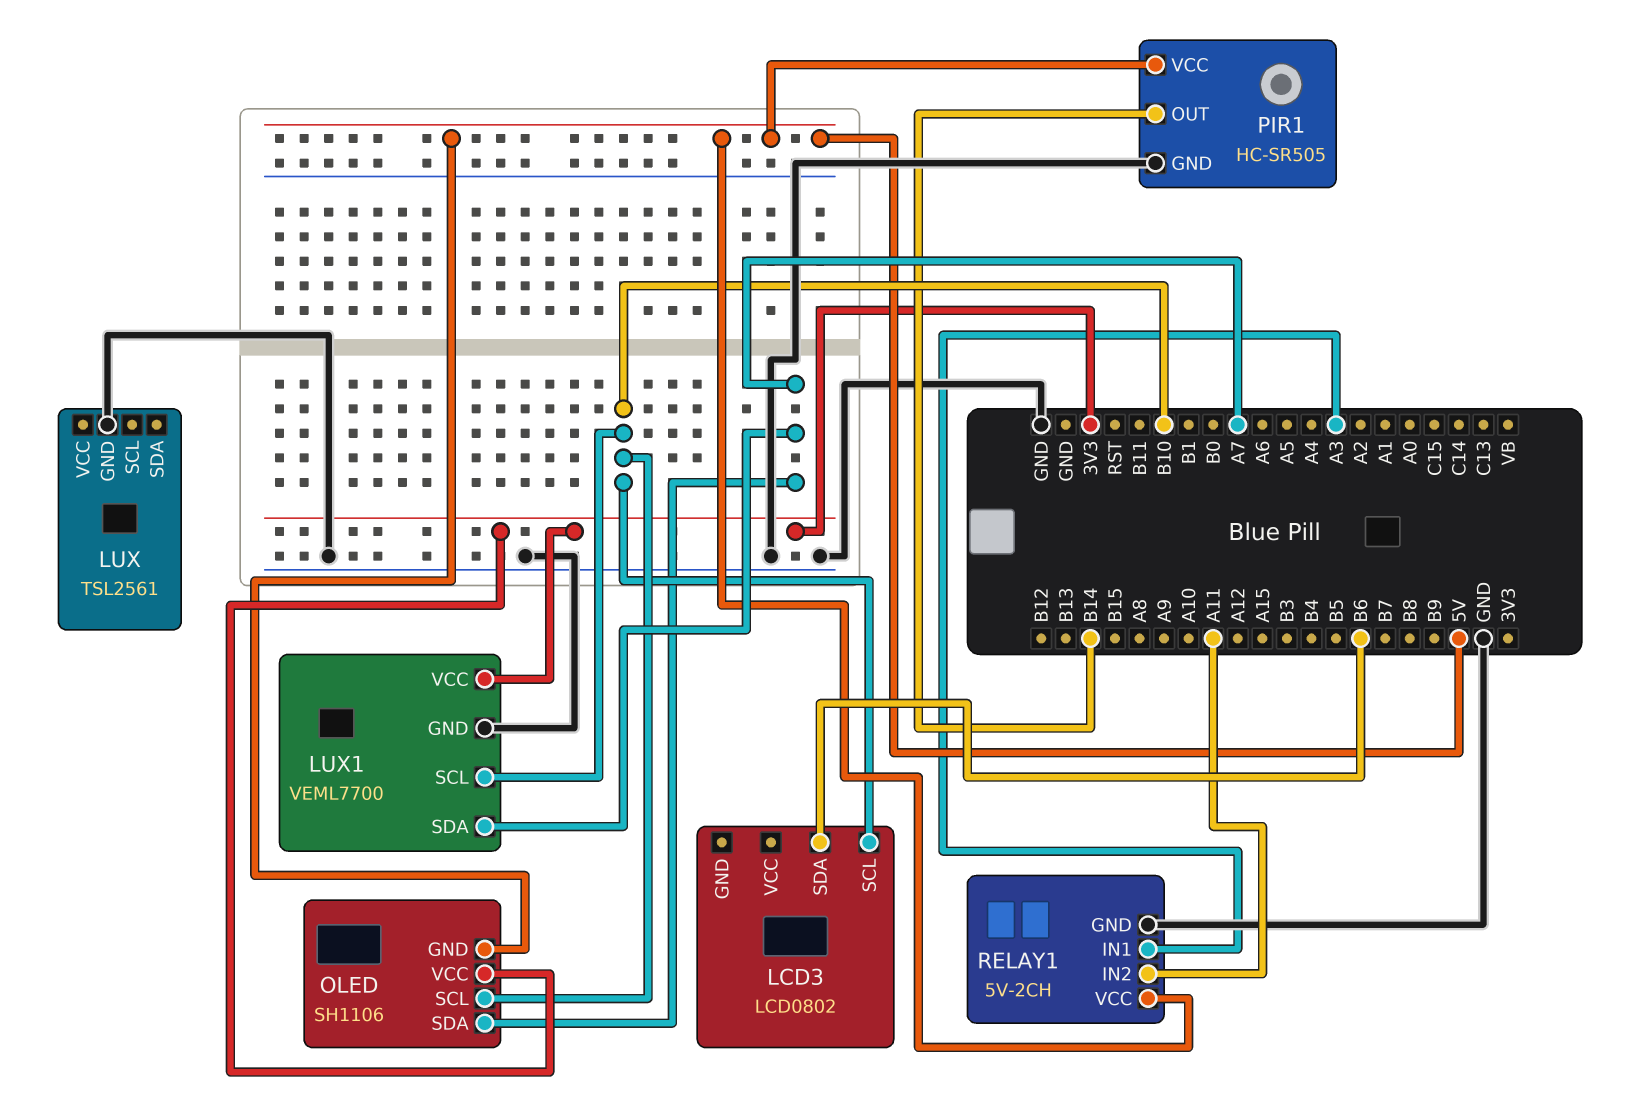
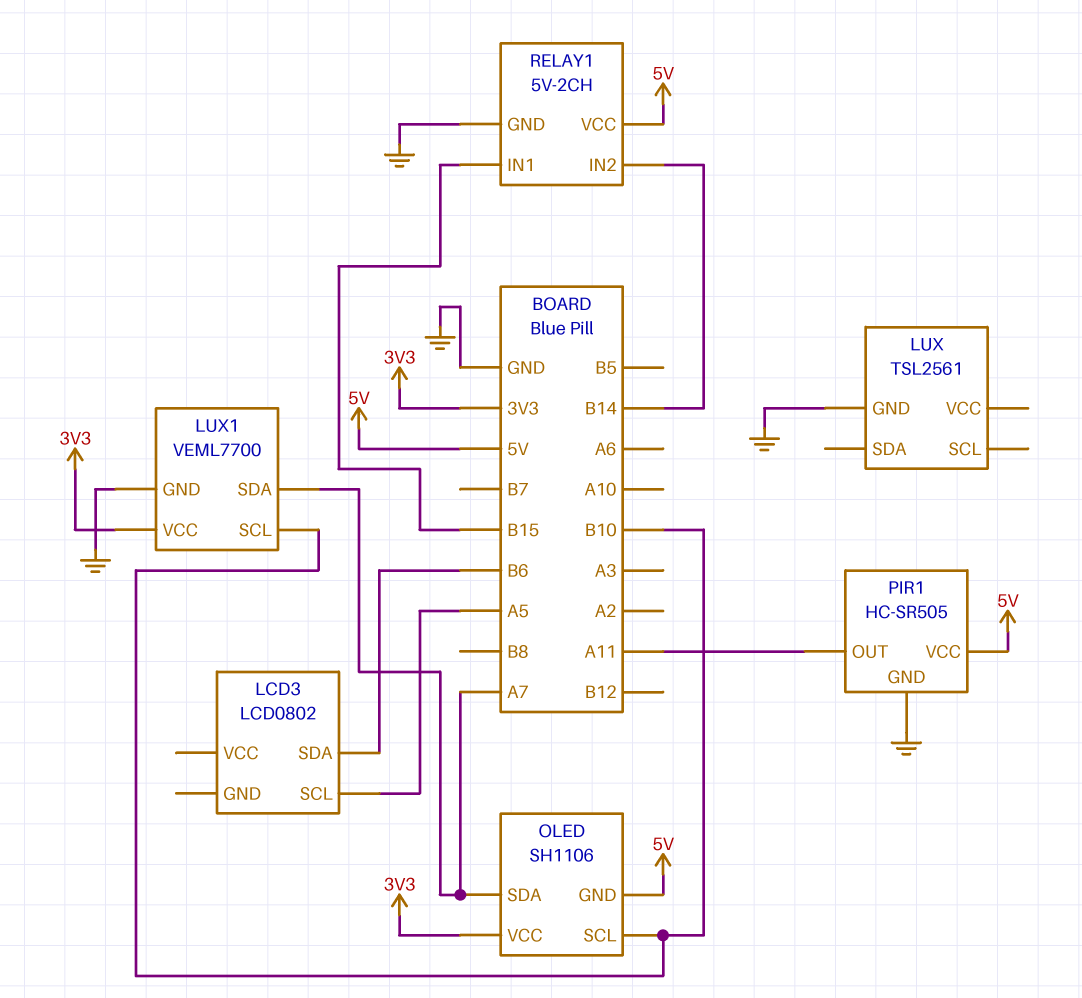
LCD3 pin SCL: B10 -> A5
PIR1 pin OUT: B14 -> A11
RELAY1 pin IN1: A3 -> B15
RELAY1 pin IN2: A11 -> B14

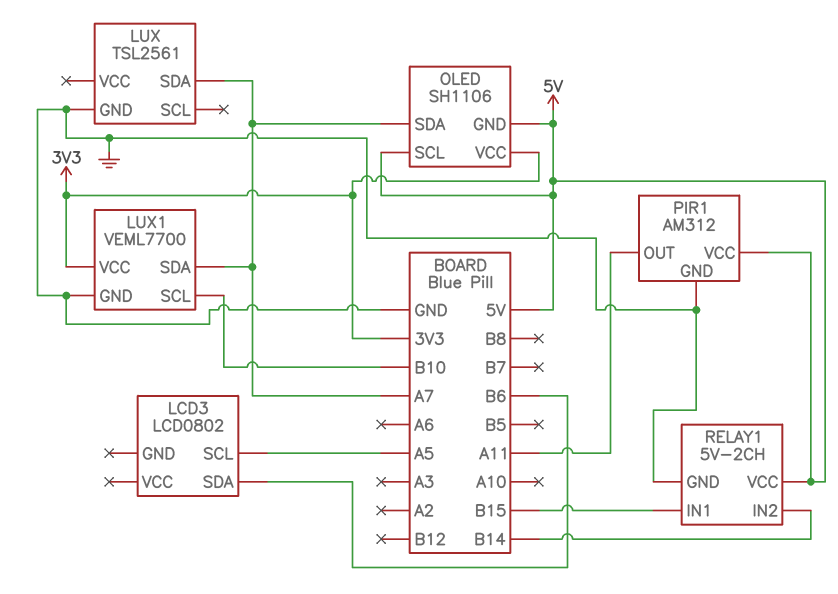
LUX pin SDA: none -> A7
OLED pin SCL: B10 -> 5V
PIR1: HC-SR505 -> AM312

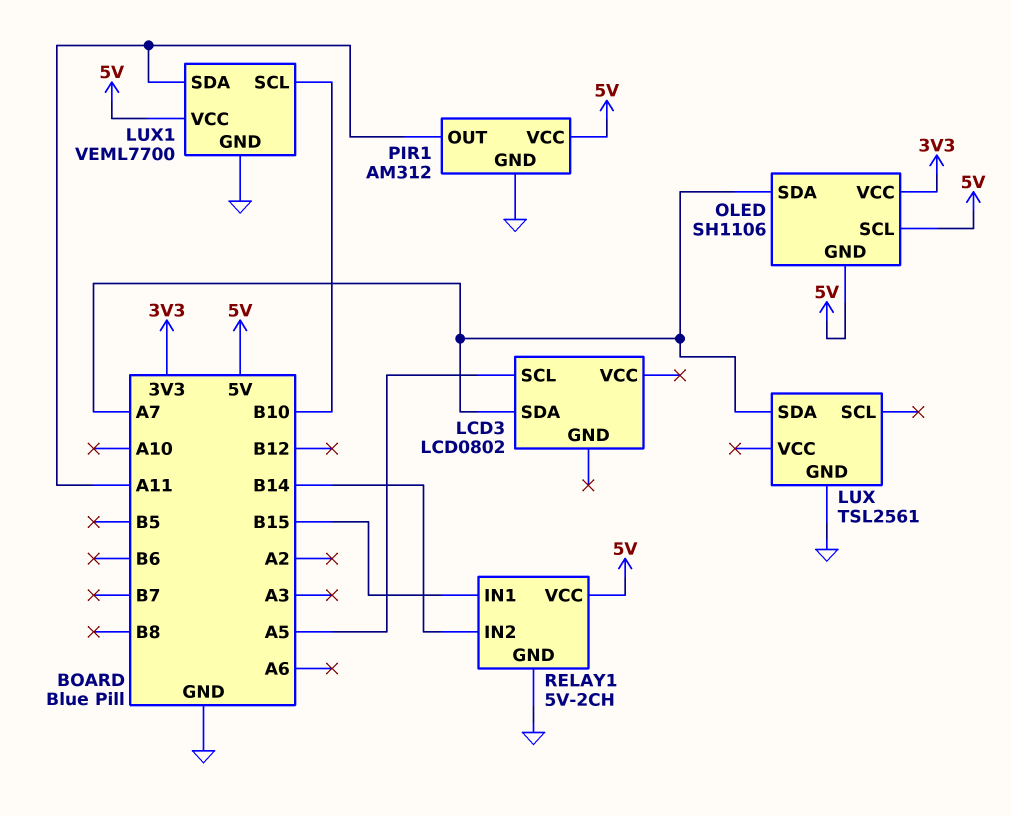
LCD3 pin SDA: B6 -> A7
LUX1 pin SDA: A7 -> A11
LUX1 pin VCC: 3V3 -> 5V

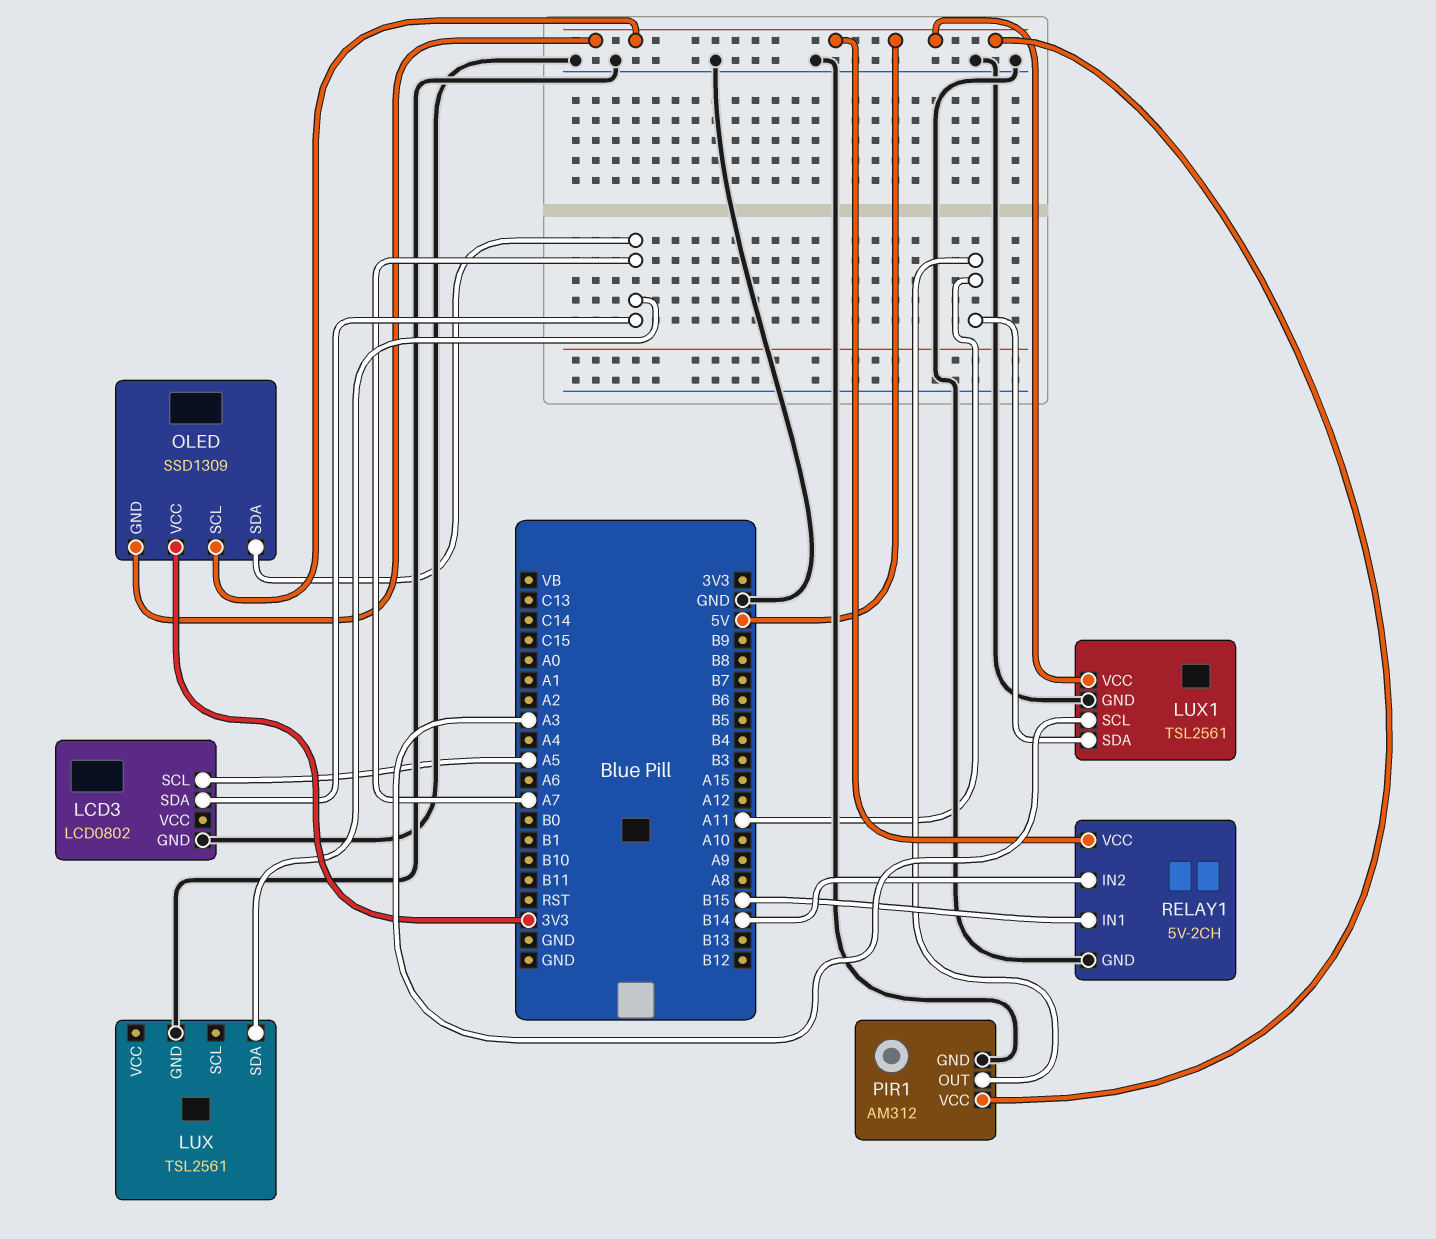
LCD3 pin GND: none -> GND
LUX1: VEML7700 -> TSL2561
LUX1 pin SCL: B10 -> A3
OLED: SH1106 -> SSD1309

